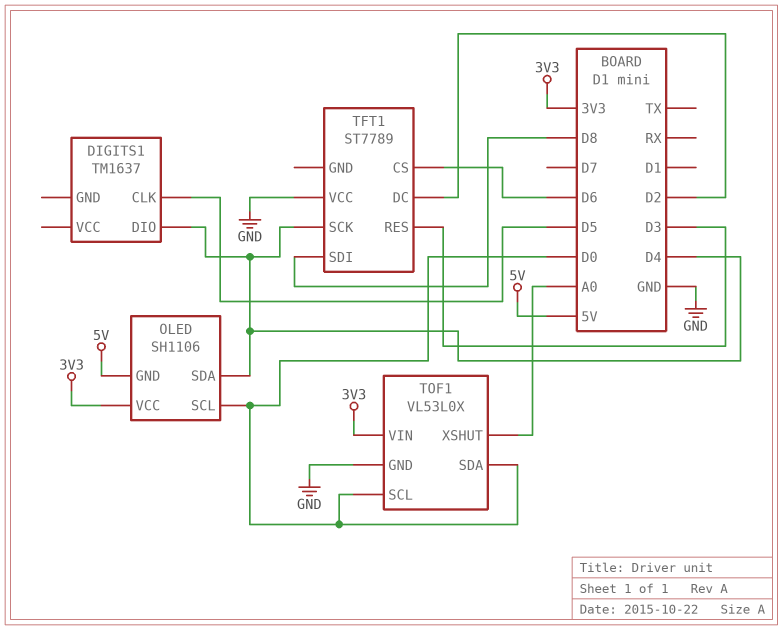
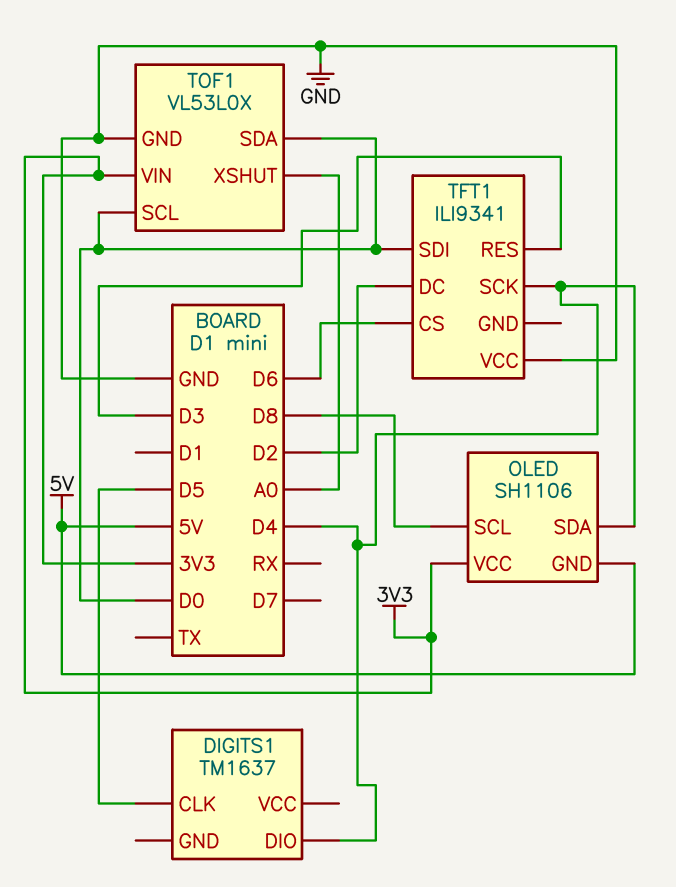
OLED pin SCL: D0 -> D8
TFT1: ST7789 -> ILI9341
TFT1 pin SDI: D8 -> D0

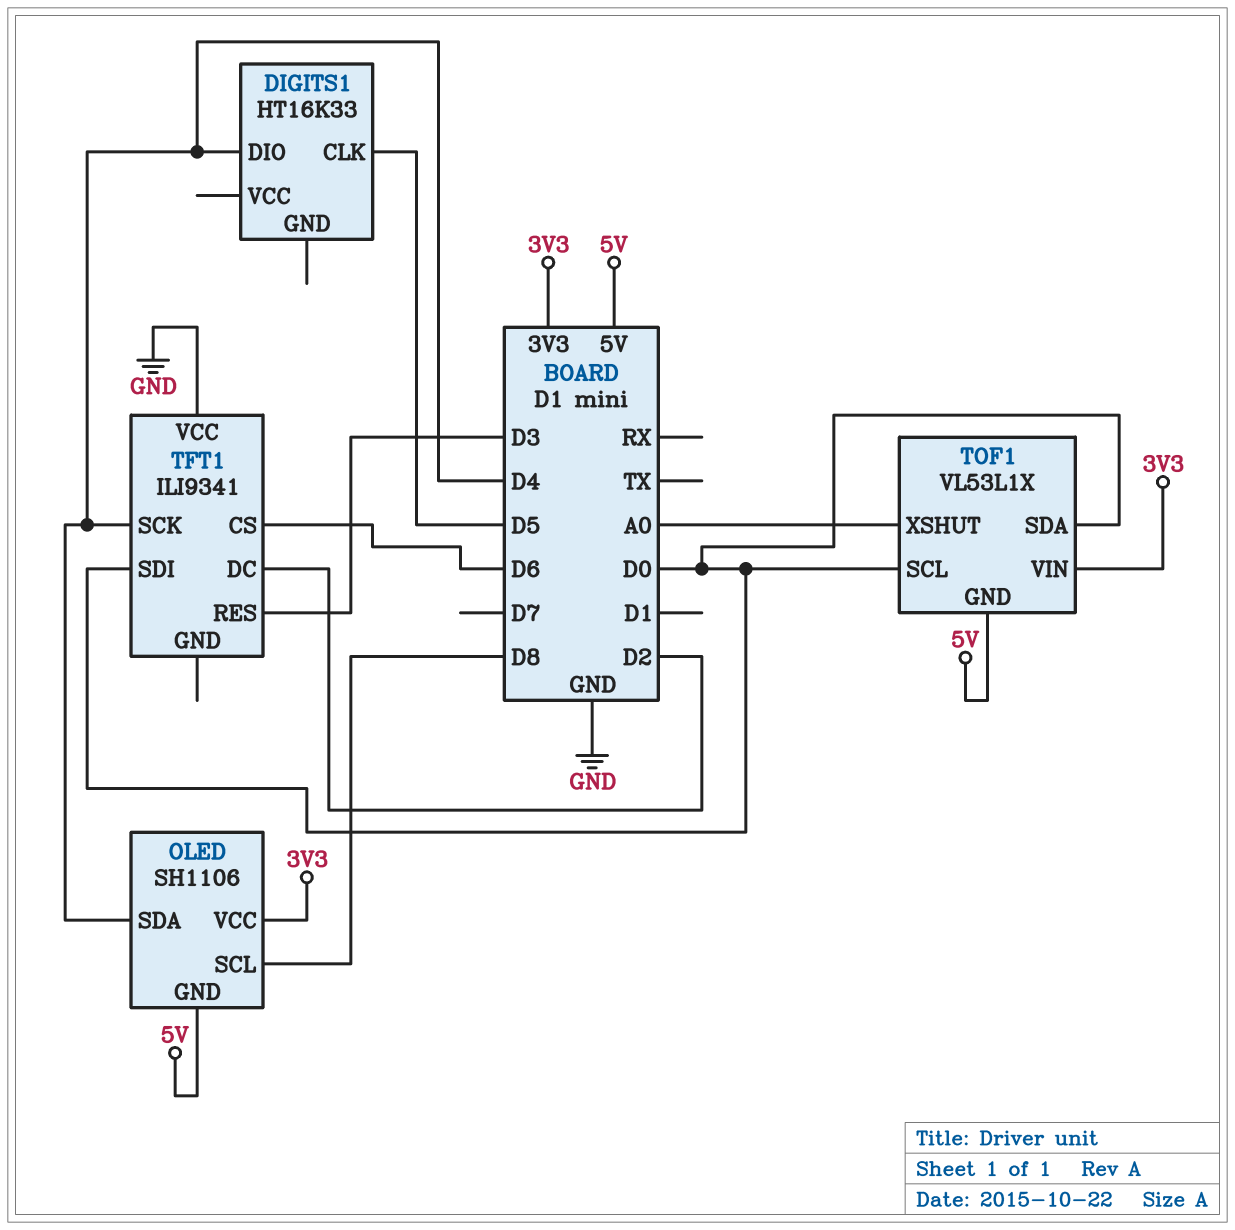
DIGITS1: TM1637 -> HT16K33
TOF1: VL53L0X -> VL53L1X
TOF1 pin GND: GND -> 5V

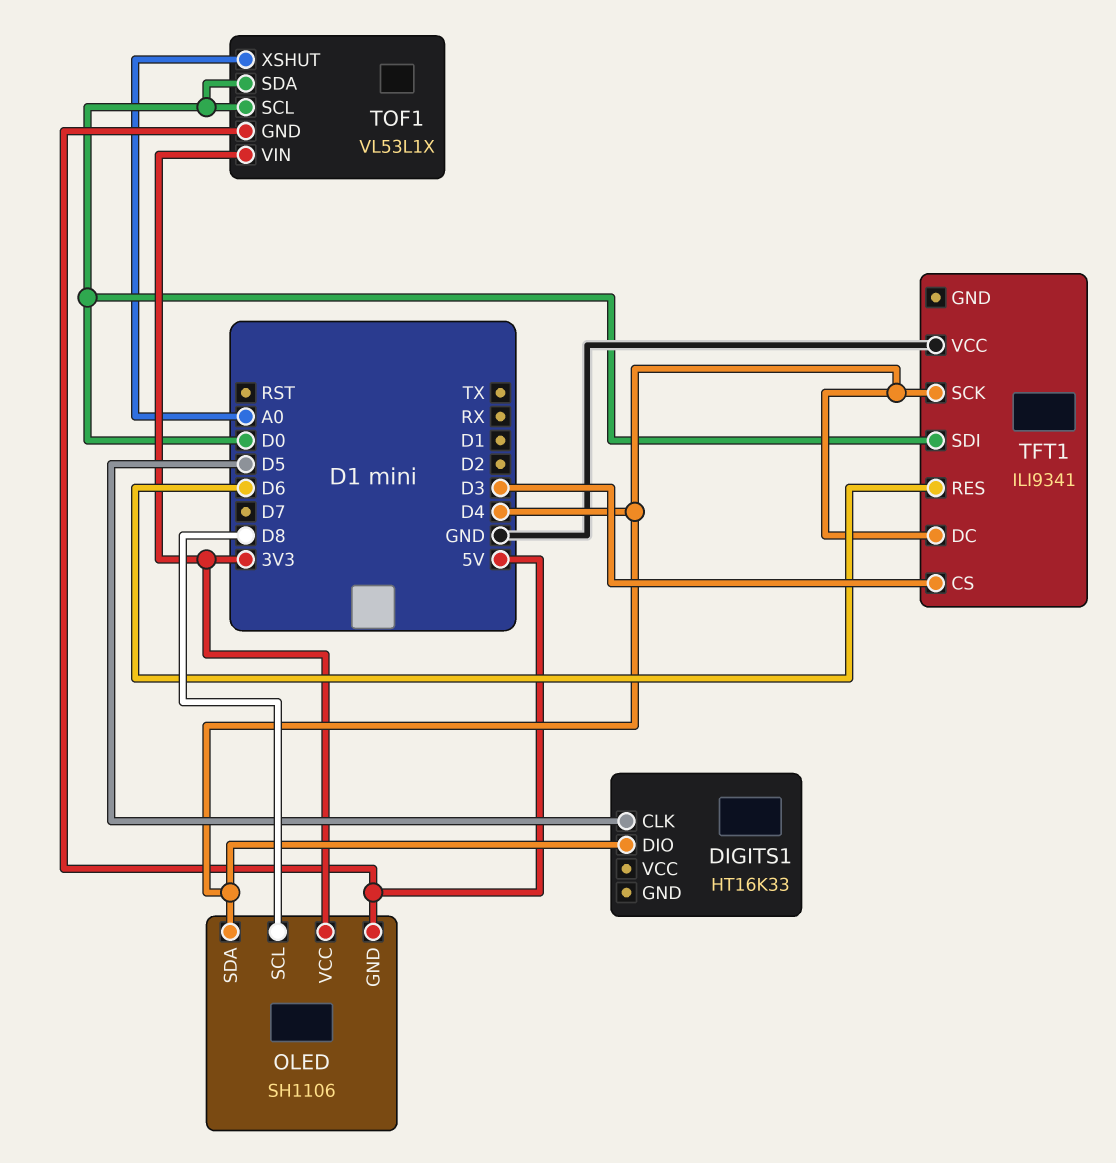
TFT1 pin CS: D6 -> D3
TFT1 pin DC: D2 -> D4
TFT1 pin RES: D3 -> D6

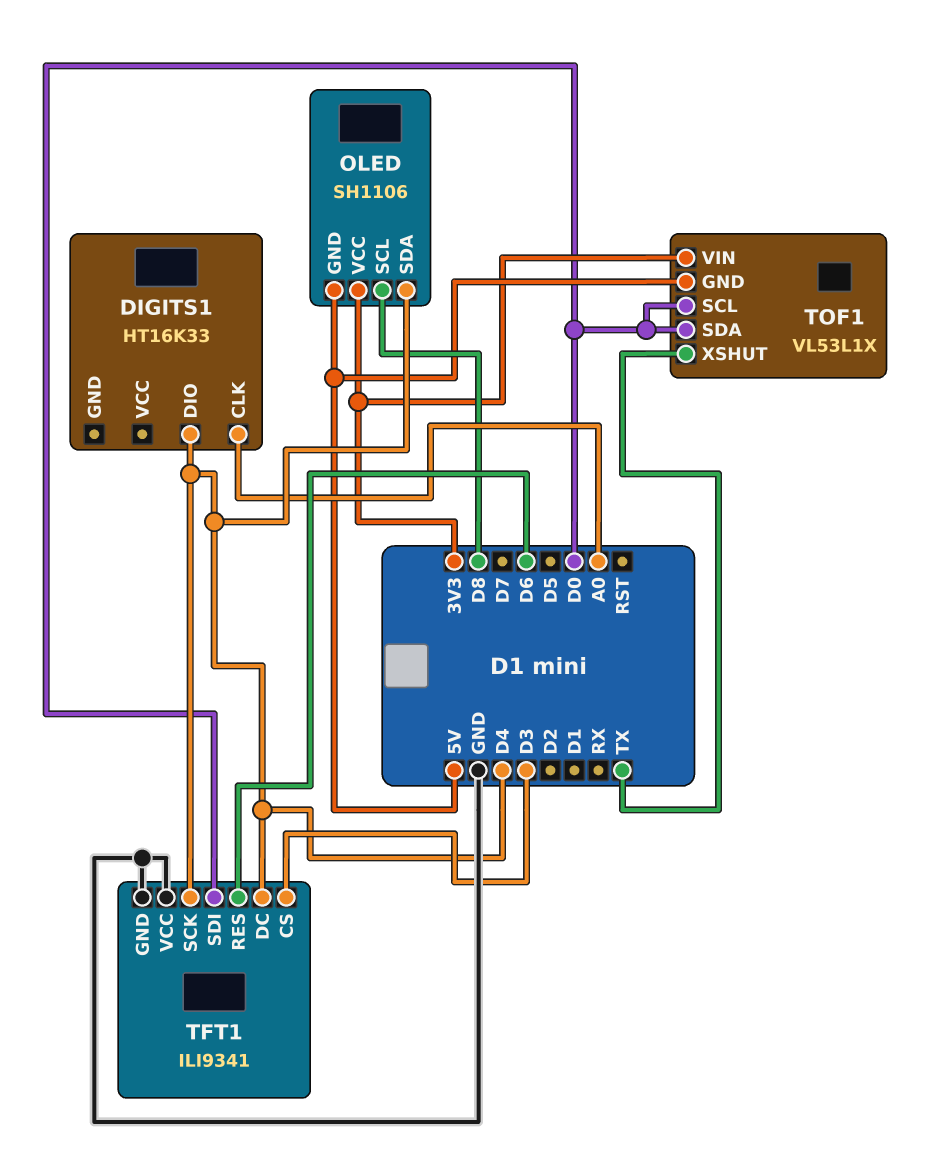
DIGITS1 pin CLK: D5 -> A0
TFT1 pin GND: none -> GND
TOF1 pin XSHUT: A0 -> TX

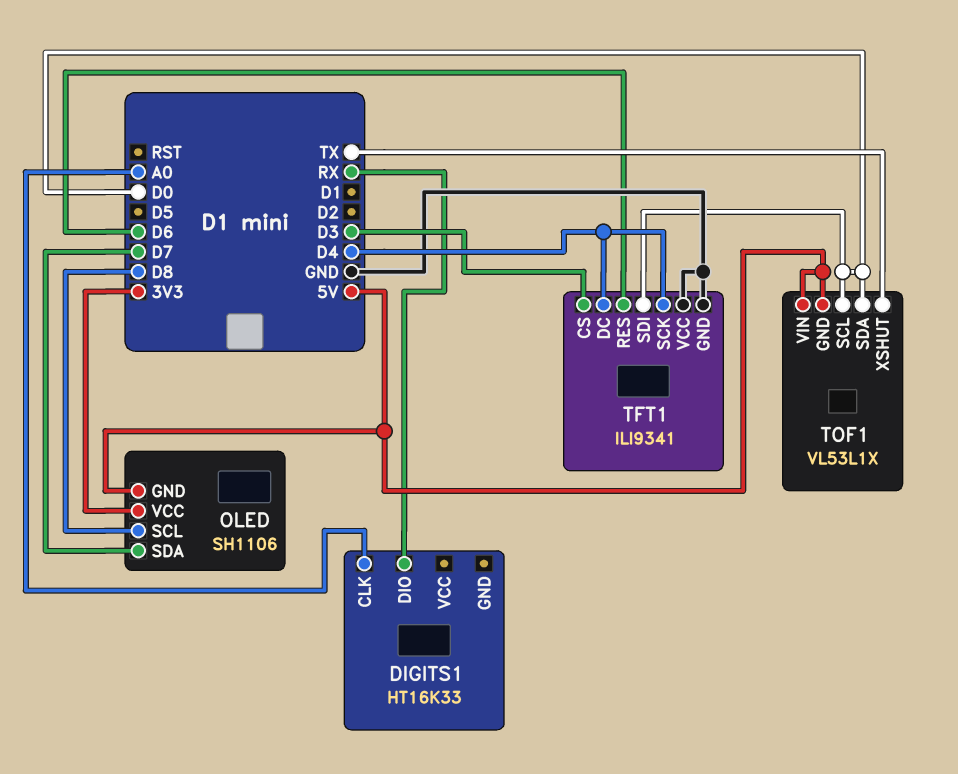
DIGITS1 pin DIO: D4 -> RX
OLED pin SDA: D4 -> D7
TOF1 pin VIN: 3V3 -> 5V

